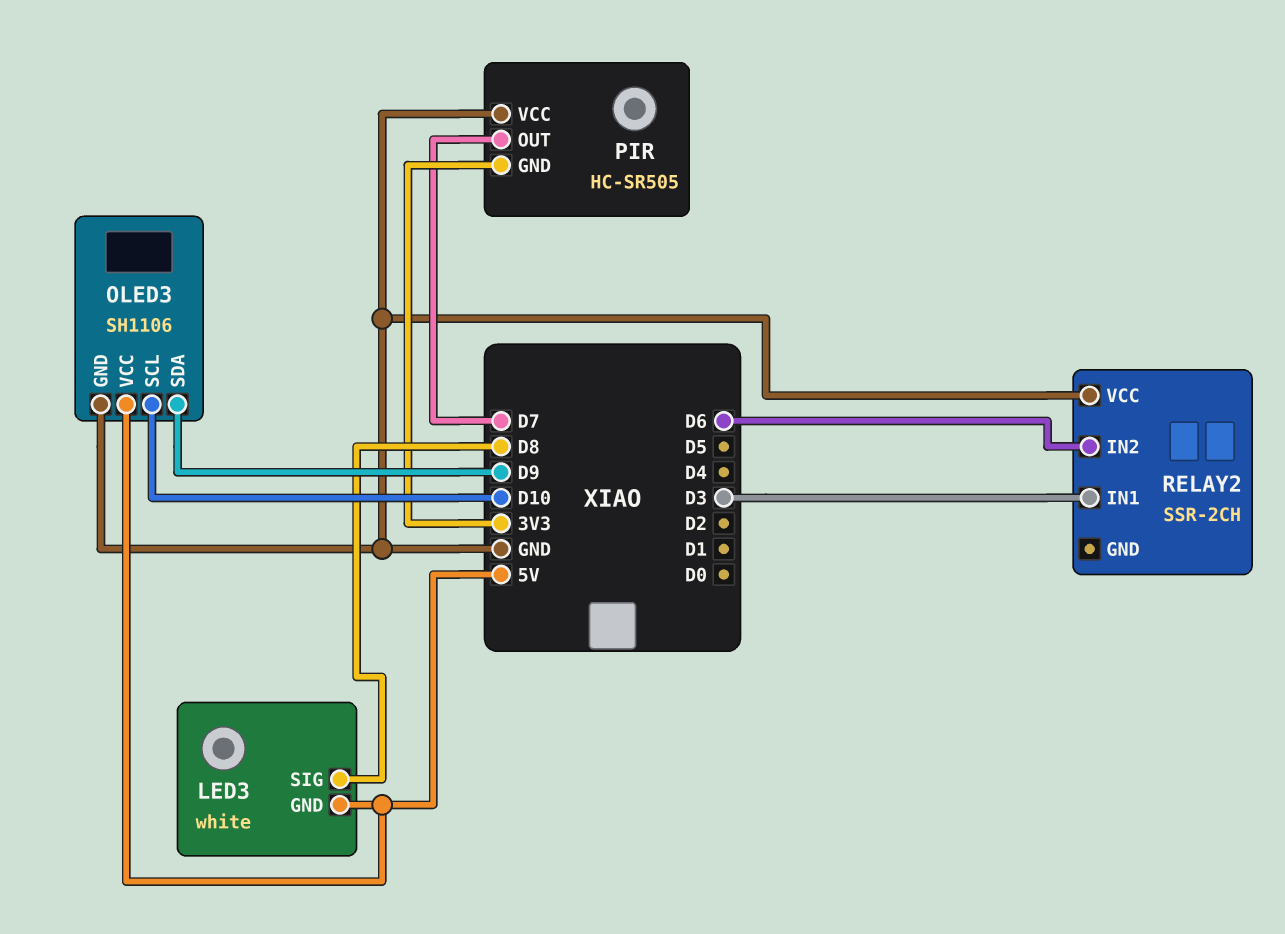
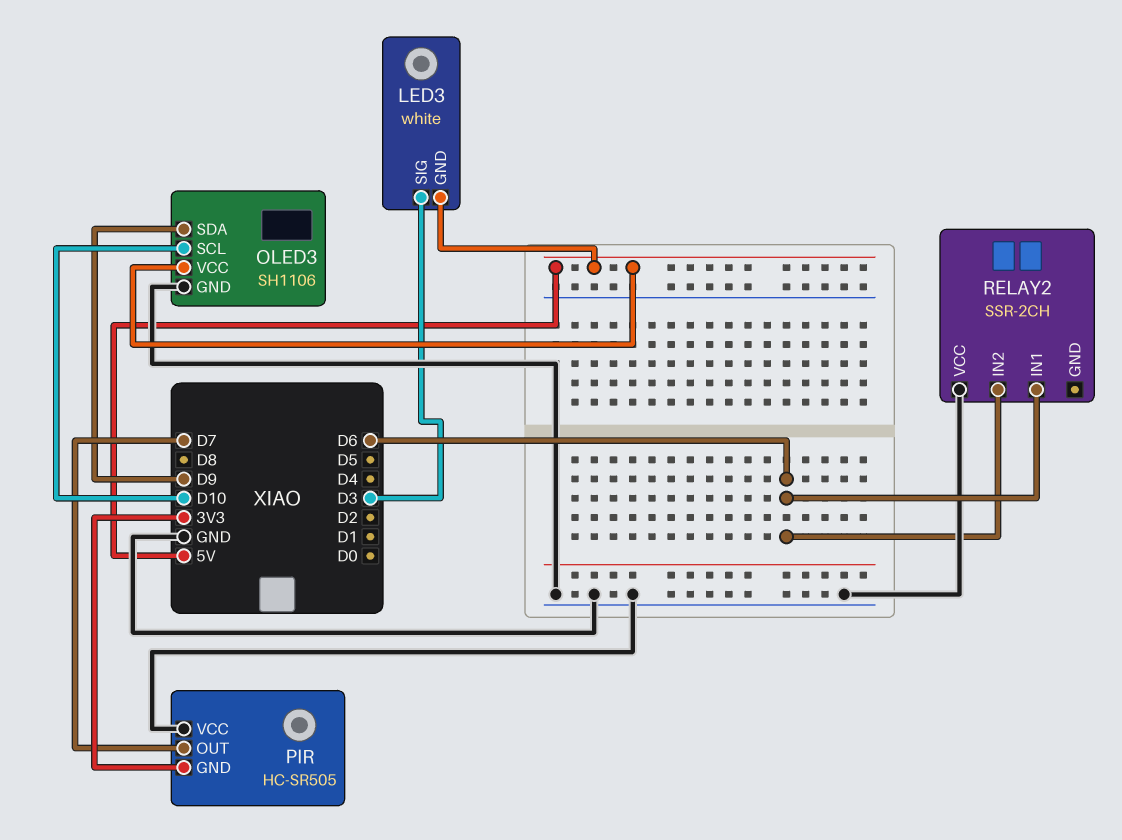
LED3 pin SIG: D8 -> D3
RELAY2 pin IN1: D3 -> D6

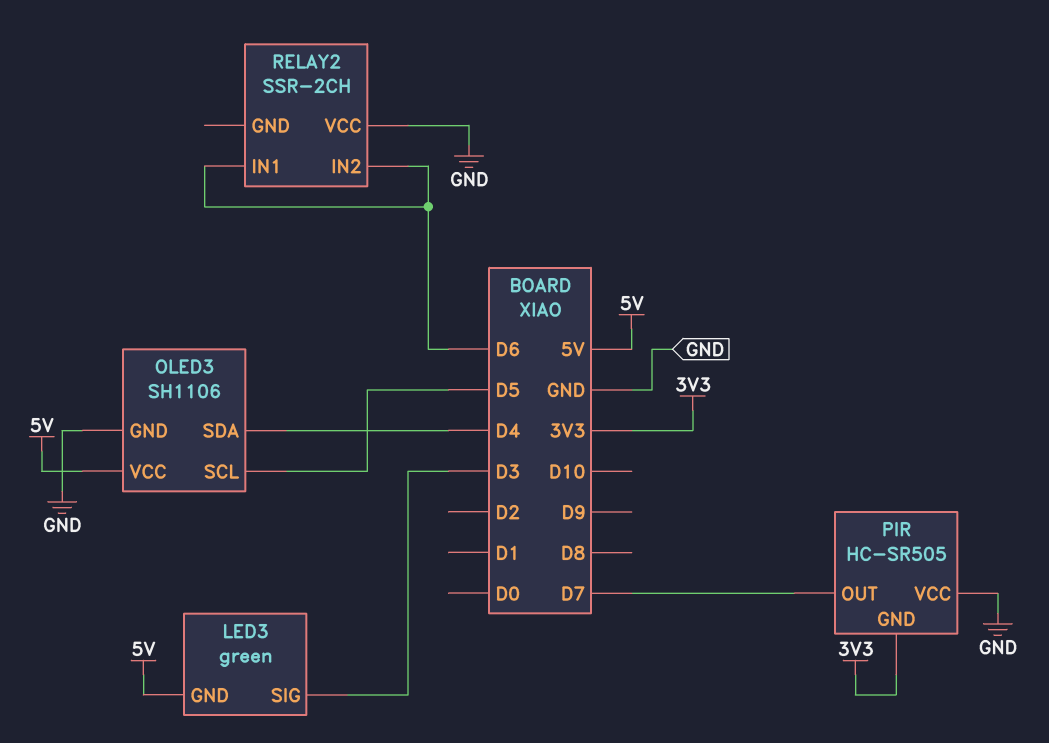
LED3: white -> green
OLED3 pin SCL: D10 -> D5
OLED3 pin SDA: D9 -> D4

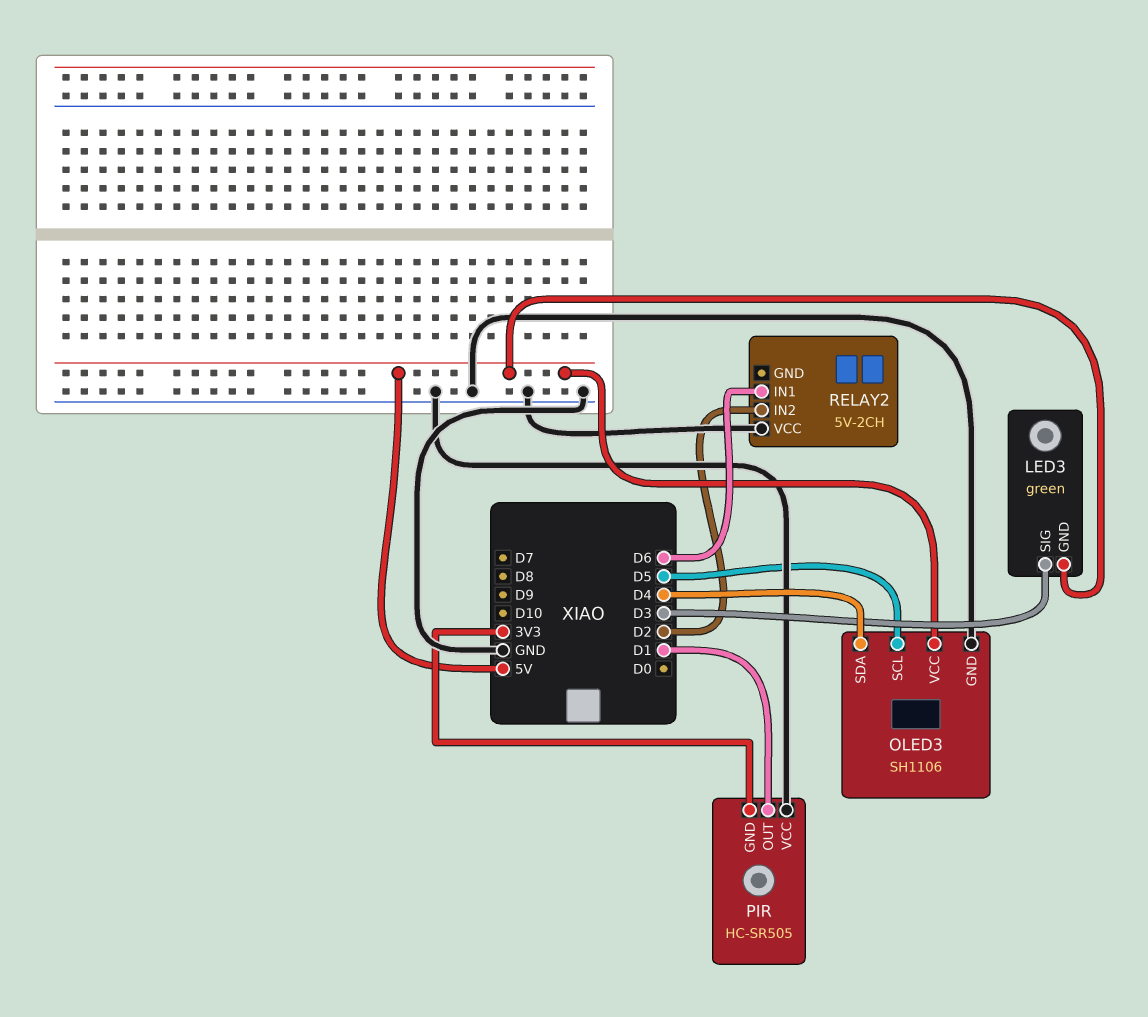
PIR pin OUT: D7 -> D1
RELAY2: SSR-2CH -> 5V-2CH
RELAY2 pin IN2: D6 -> D2

